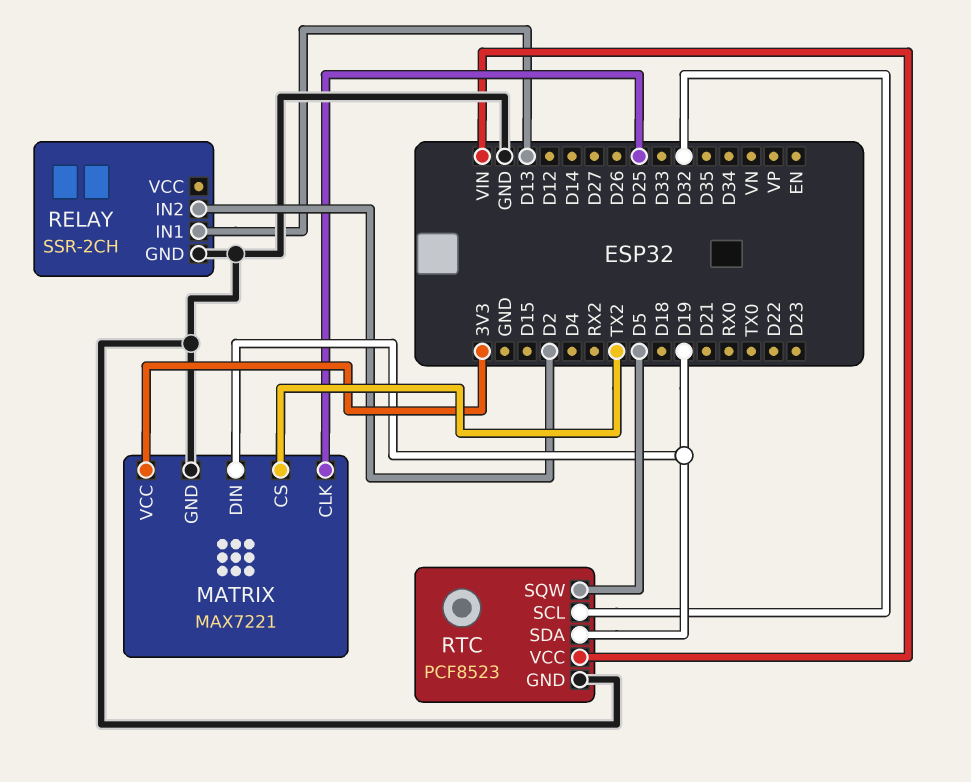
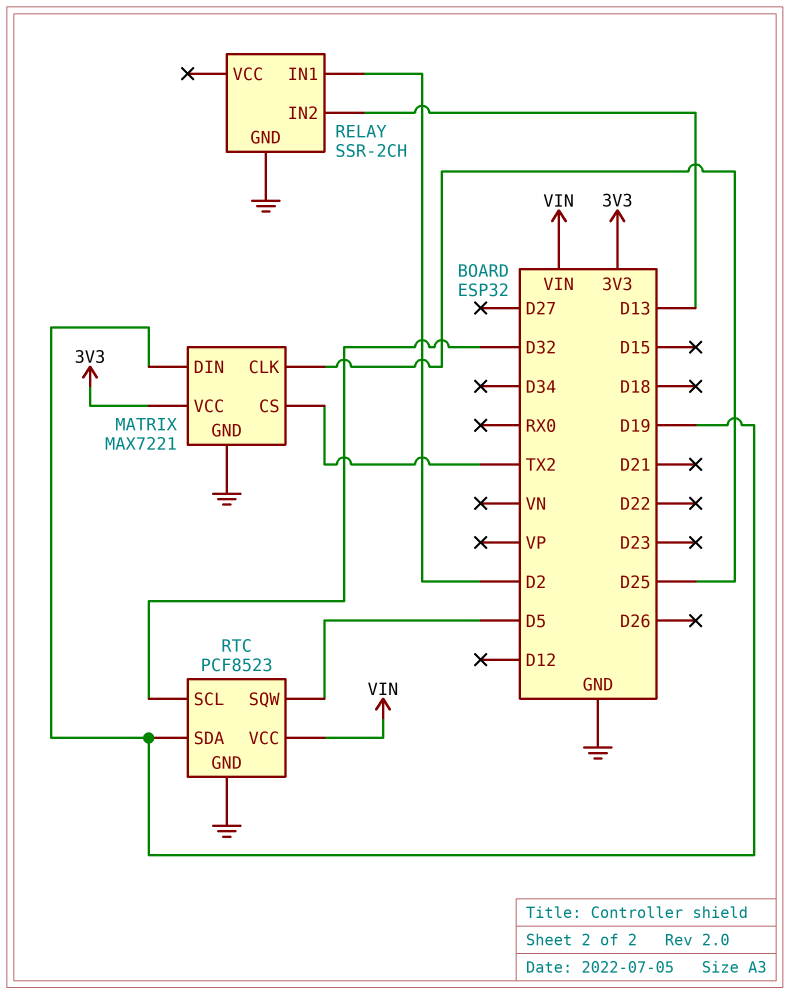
RELAY pin IN1: D13 -> D2
RELAY pin IN2: D2 -> D13

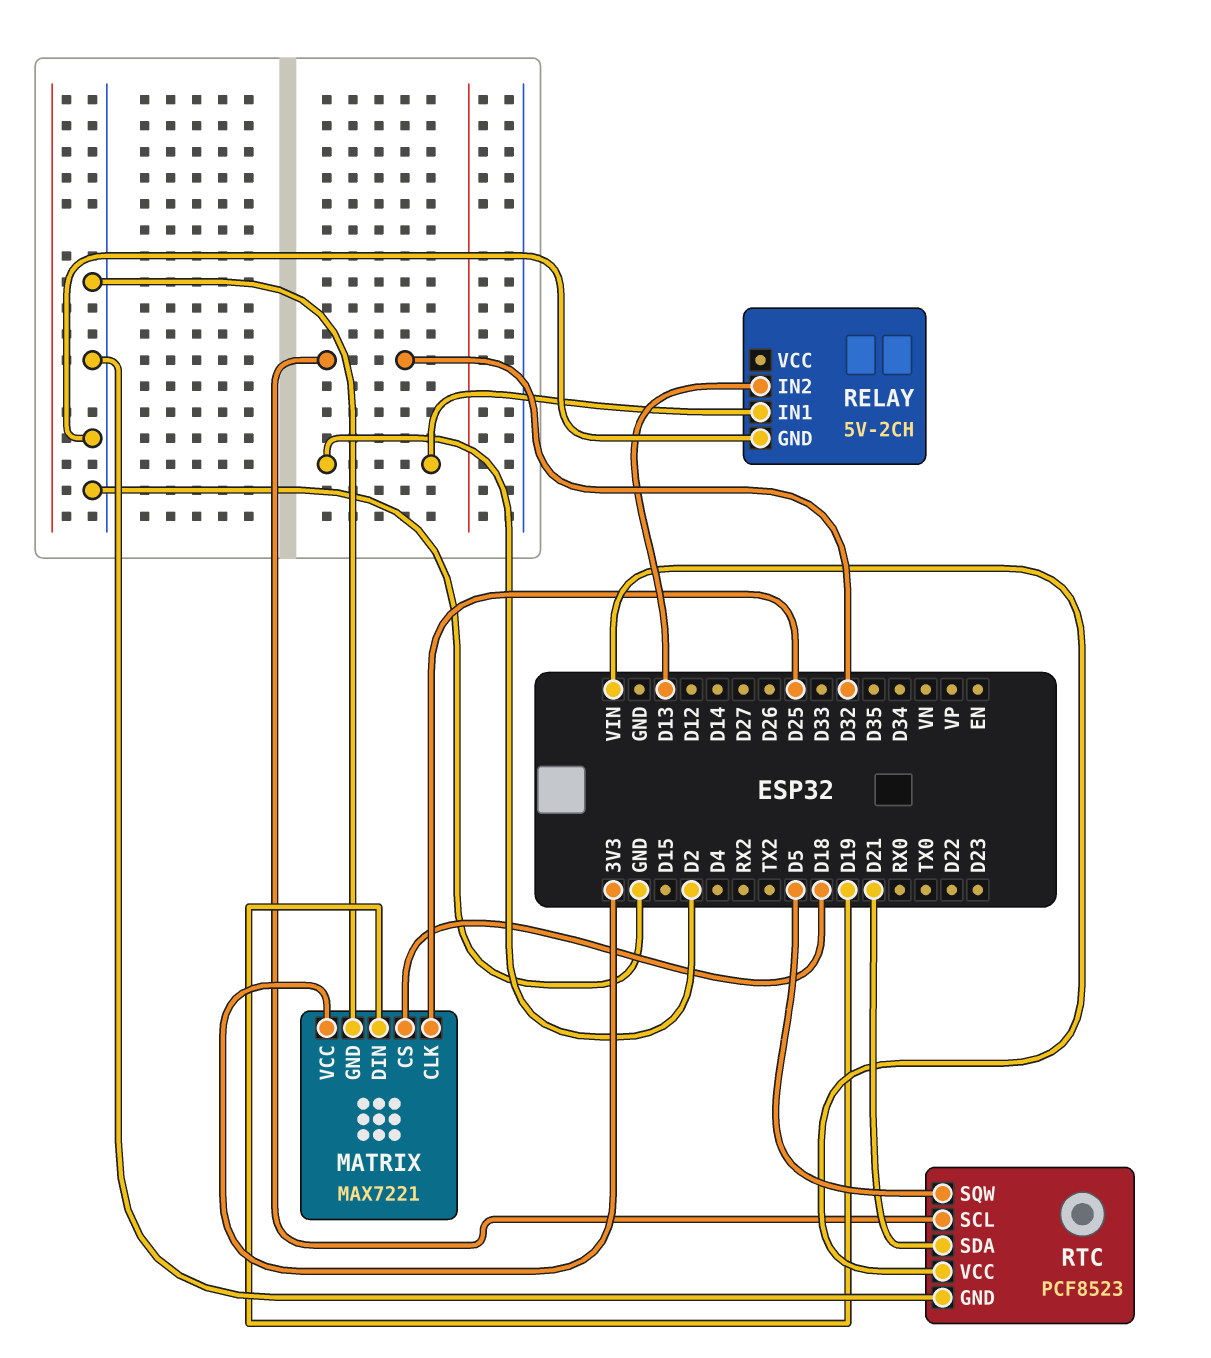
MATRIX pin CS: TX2 -> D18
RELAY: SSR-2CH -> 5V-2CH
RTC pin SDA: D19 -> D21

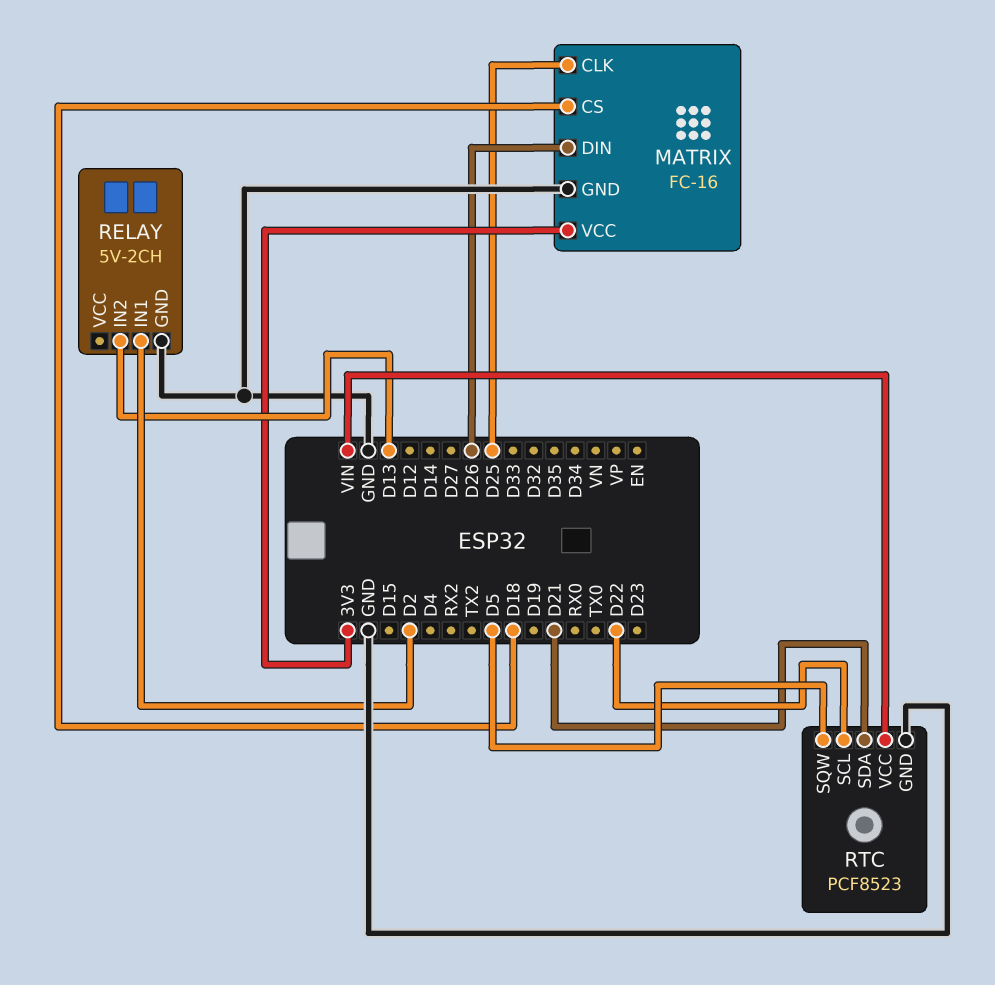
MATRIX: MAX7221 -> FC-16
MATRIX pin DIN: D19 -> D26
RTC pin SCL: D32 -> D22

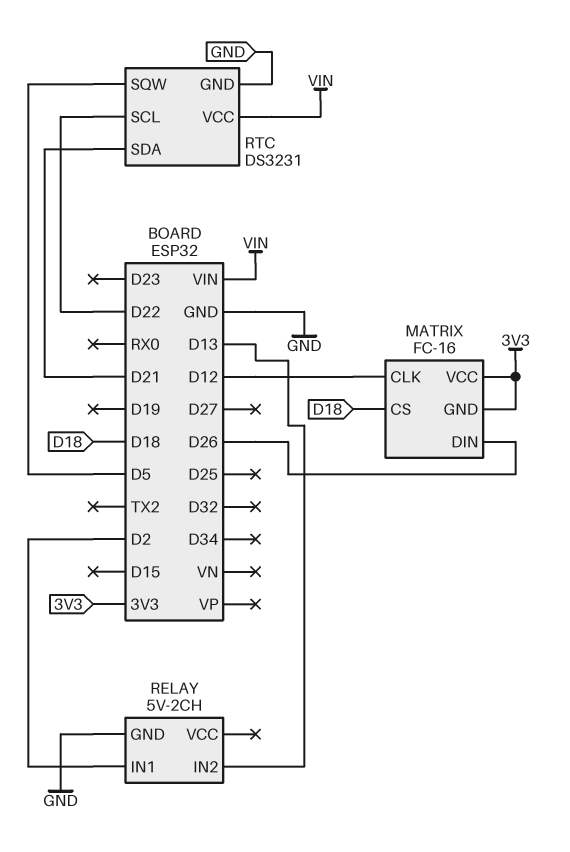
MATRIX pin CLK: D25 -> D12
MATRIX pin GND: GND -> 3V3
RTC: PCF8523 -> DS3231

